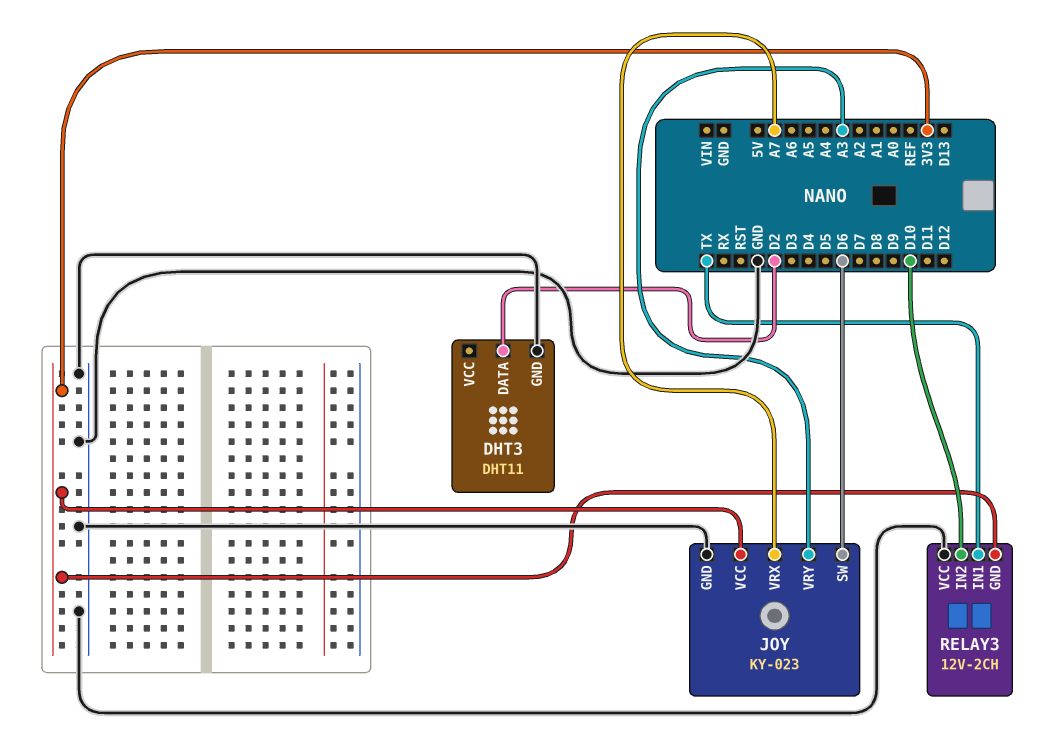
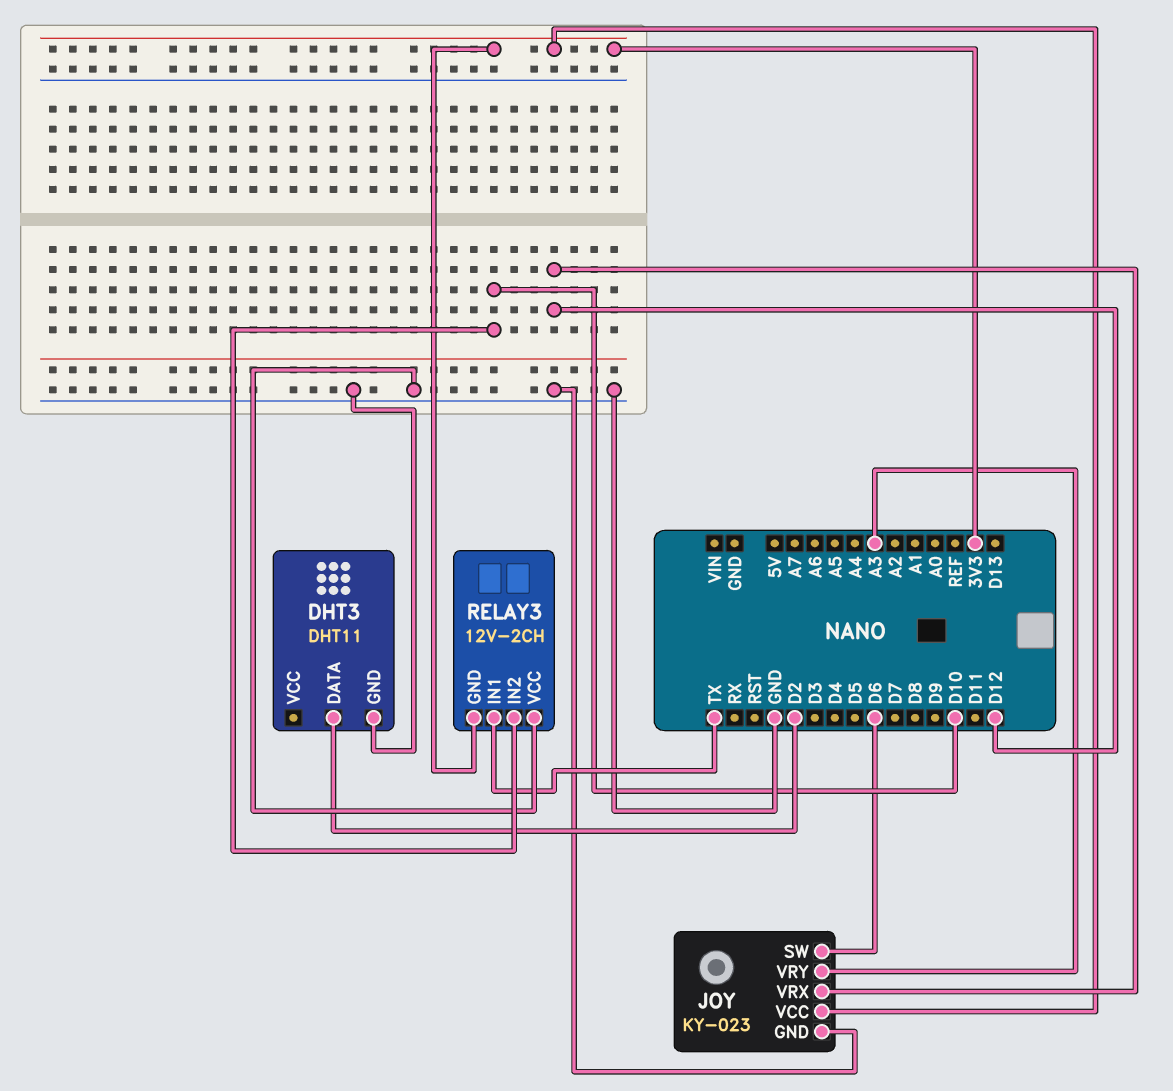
JOY pin VRX: A7 -> D12

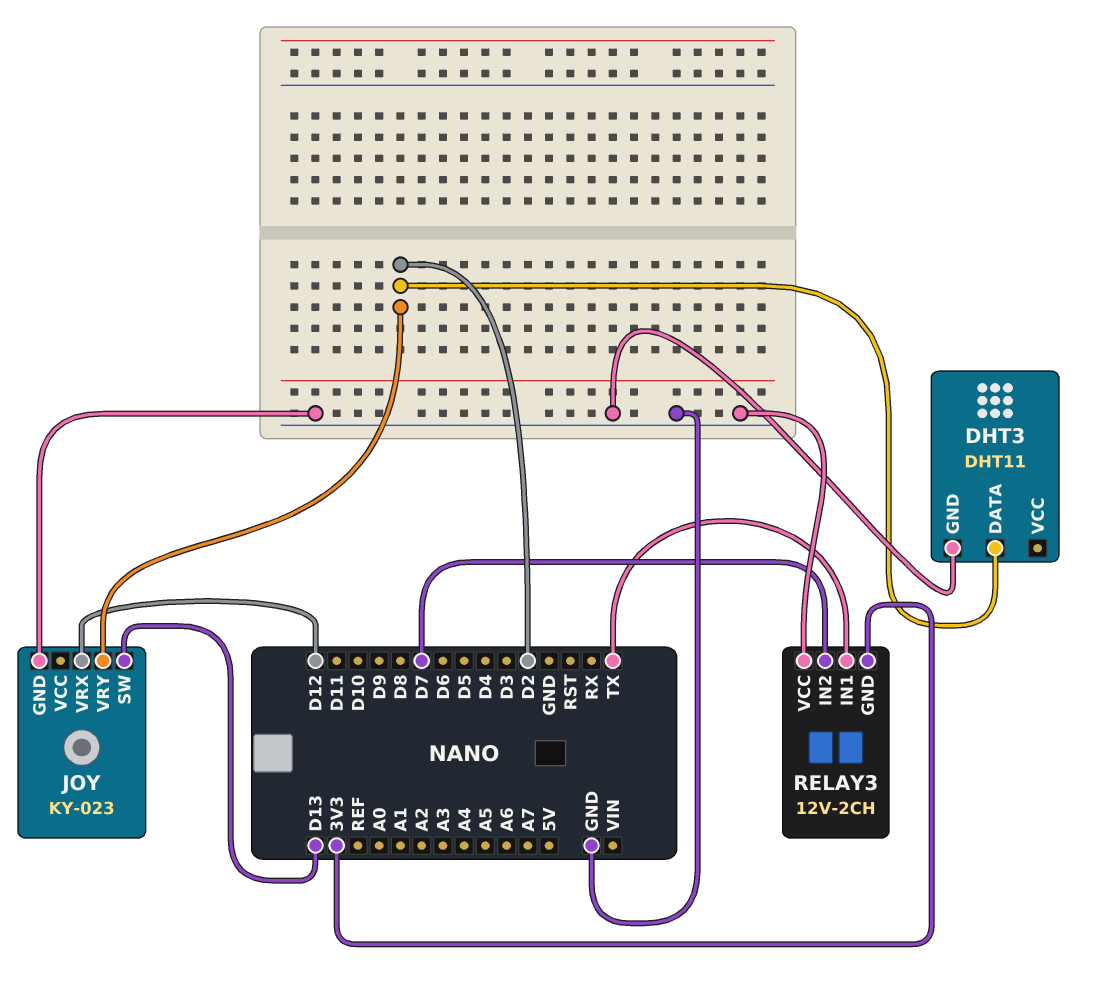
JOY pin SW: D6 -> D13
JOY pin VCC: 3V3 -> none
JOY pin VRY: A3 -> D2
RELAY3 pin IN2: D10 -> D7

